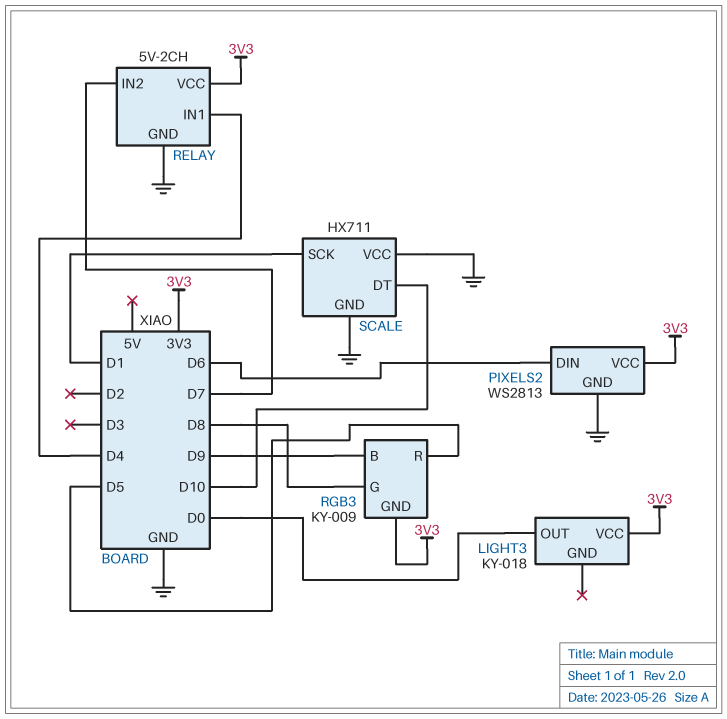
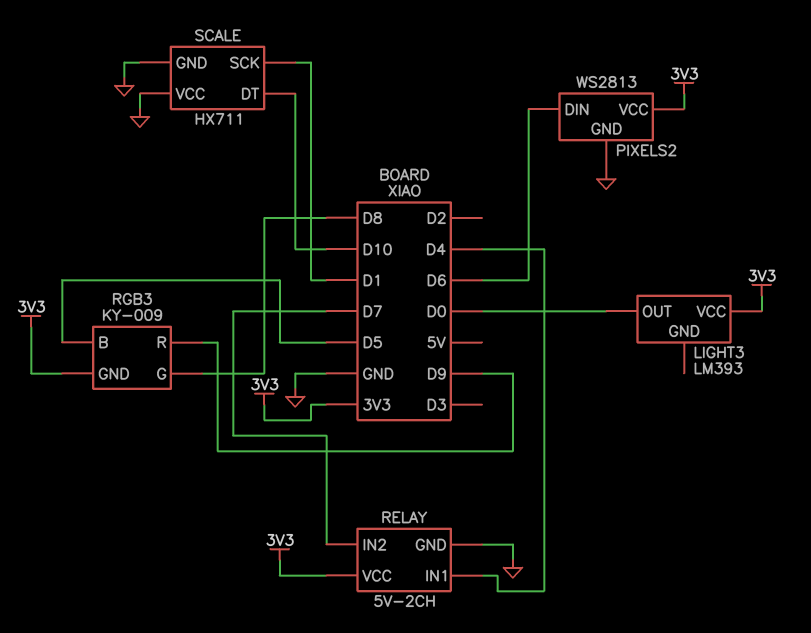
LIGHT3: KY-018 -> LM393
RGB3 pin B: D9 -> D5
RGB3 pin R: D5 -> D9

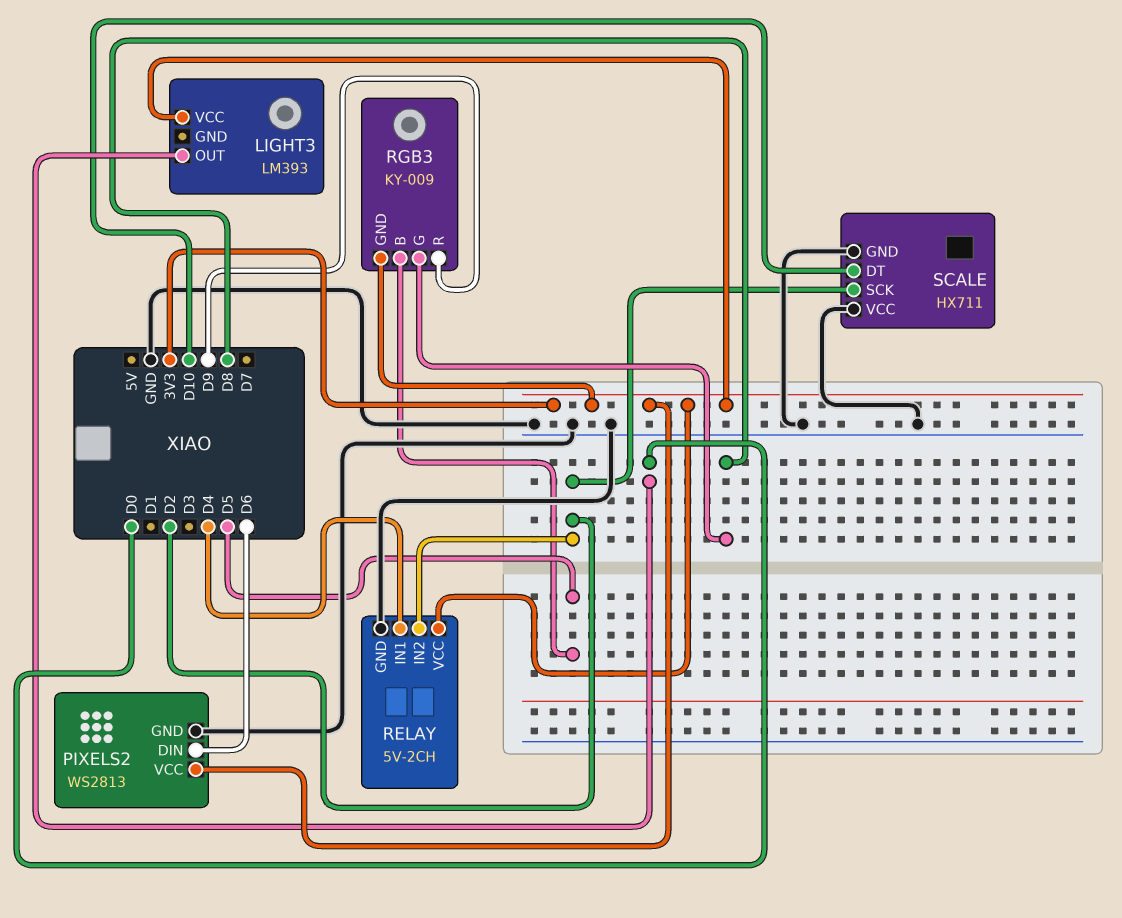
RELAY pin IN2: D7 -> D2
SCALE pin SCK: D1 -> D2

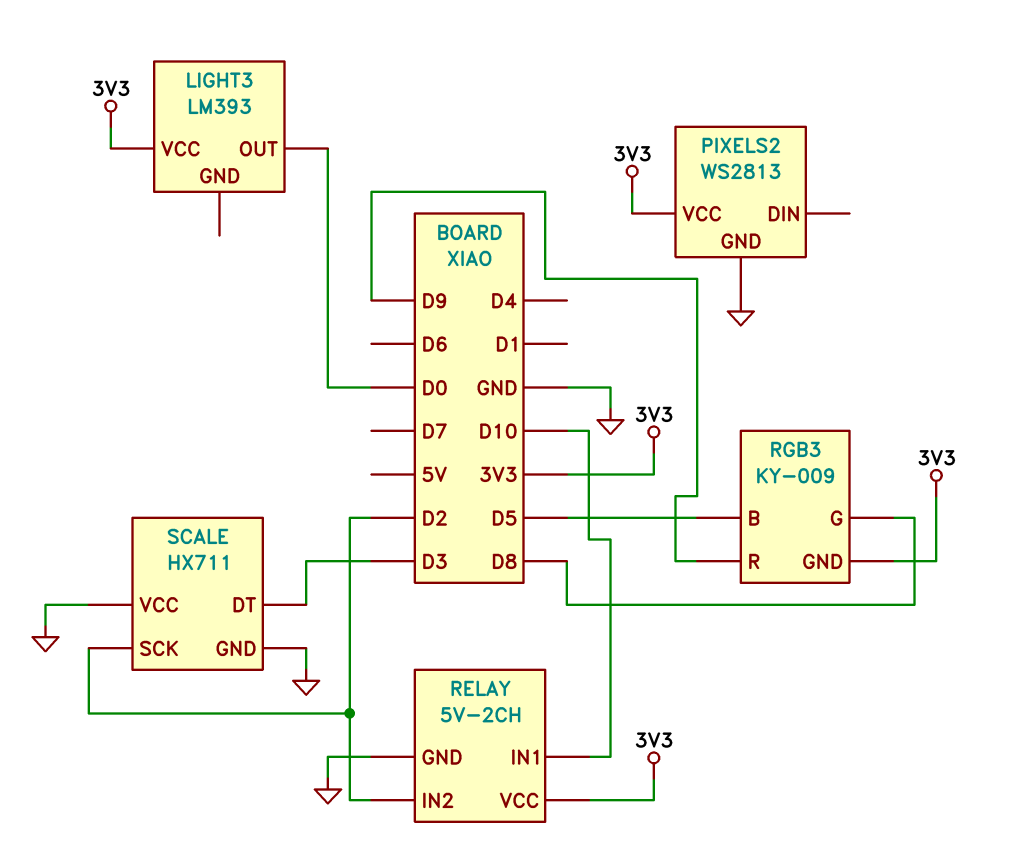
PIXELS2 pin DIN: D6 -> none
RELAY pin IN1: D4 -> D10
SCALE pin DT: D10 -> D3

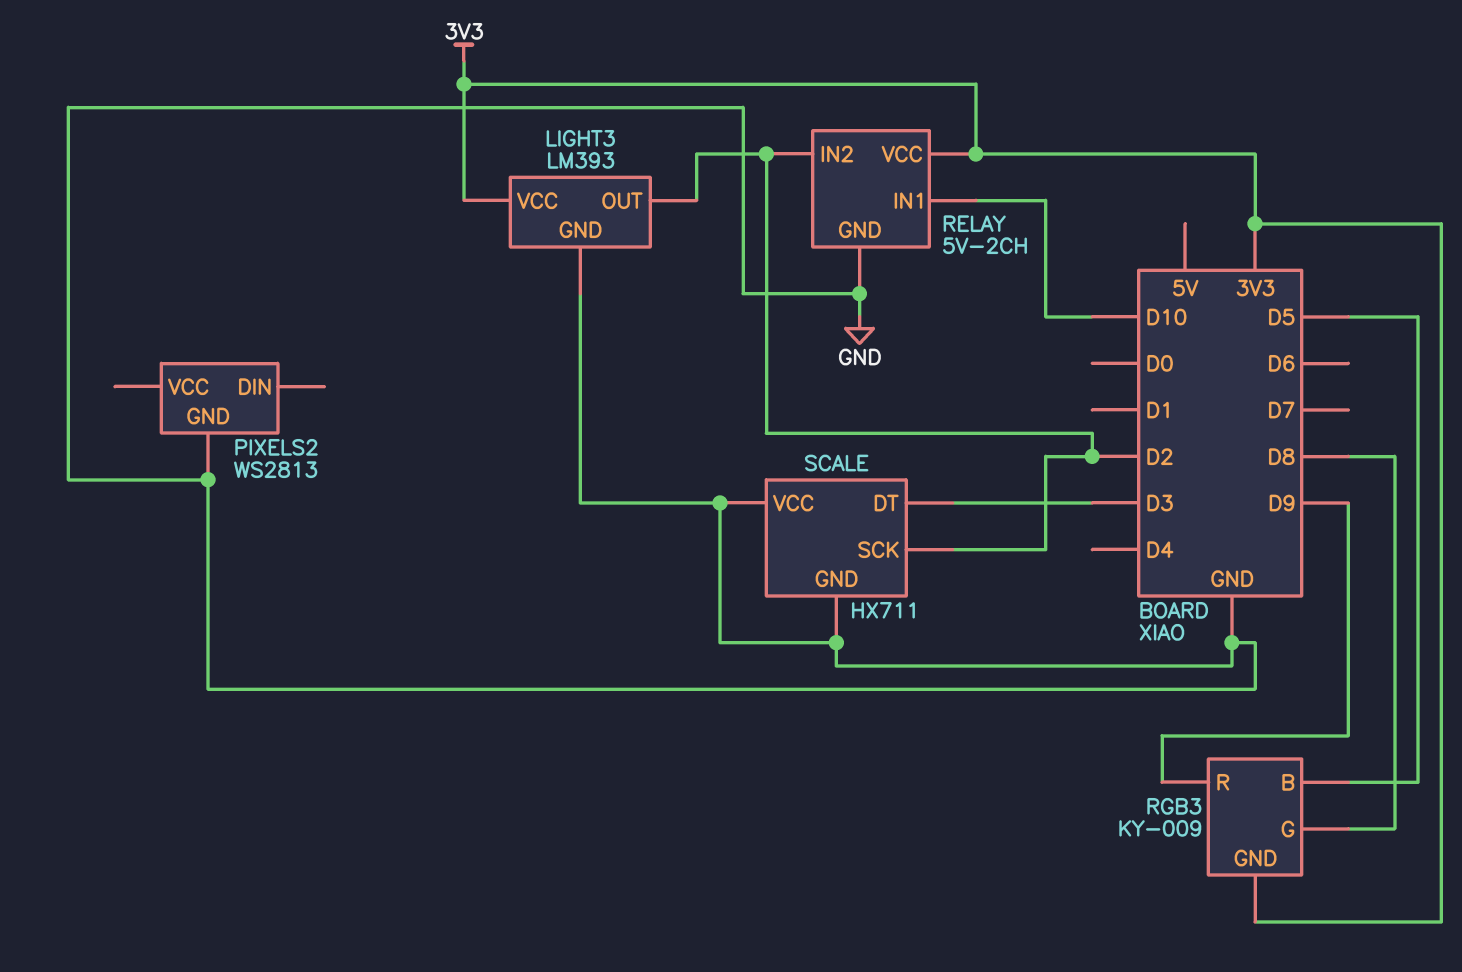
LIGHT3 pin GND: none -> GND
LIGHT3 pin OUT: D0 -> D2
PIXELS2 pin VCC: 3V3 -> none

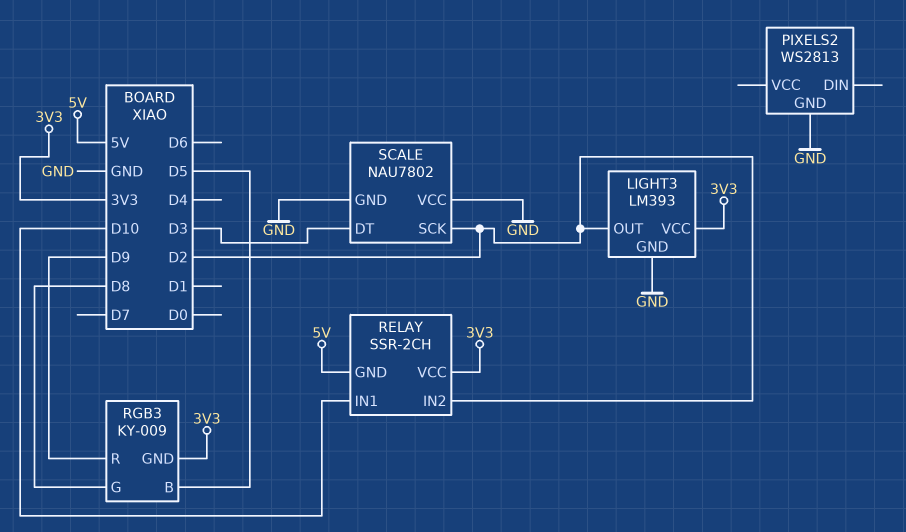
RELAY: 5V-2CH -> SSR-2CH
RELAY pin GND: GND -> 5V
SCALE: HX711 -> NAU7802

